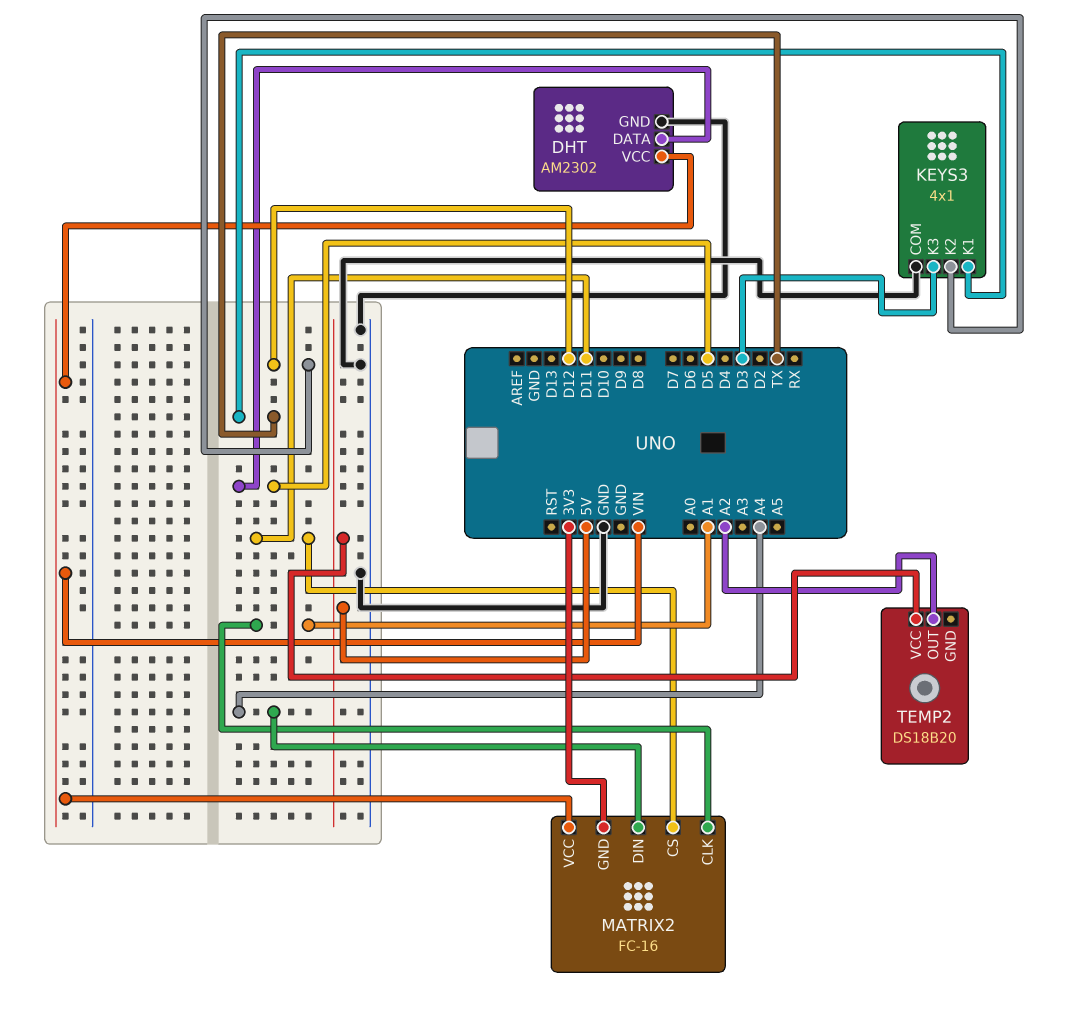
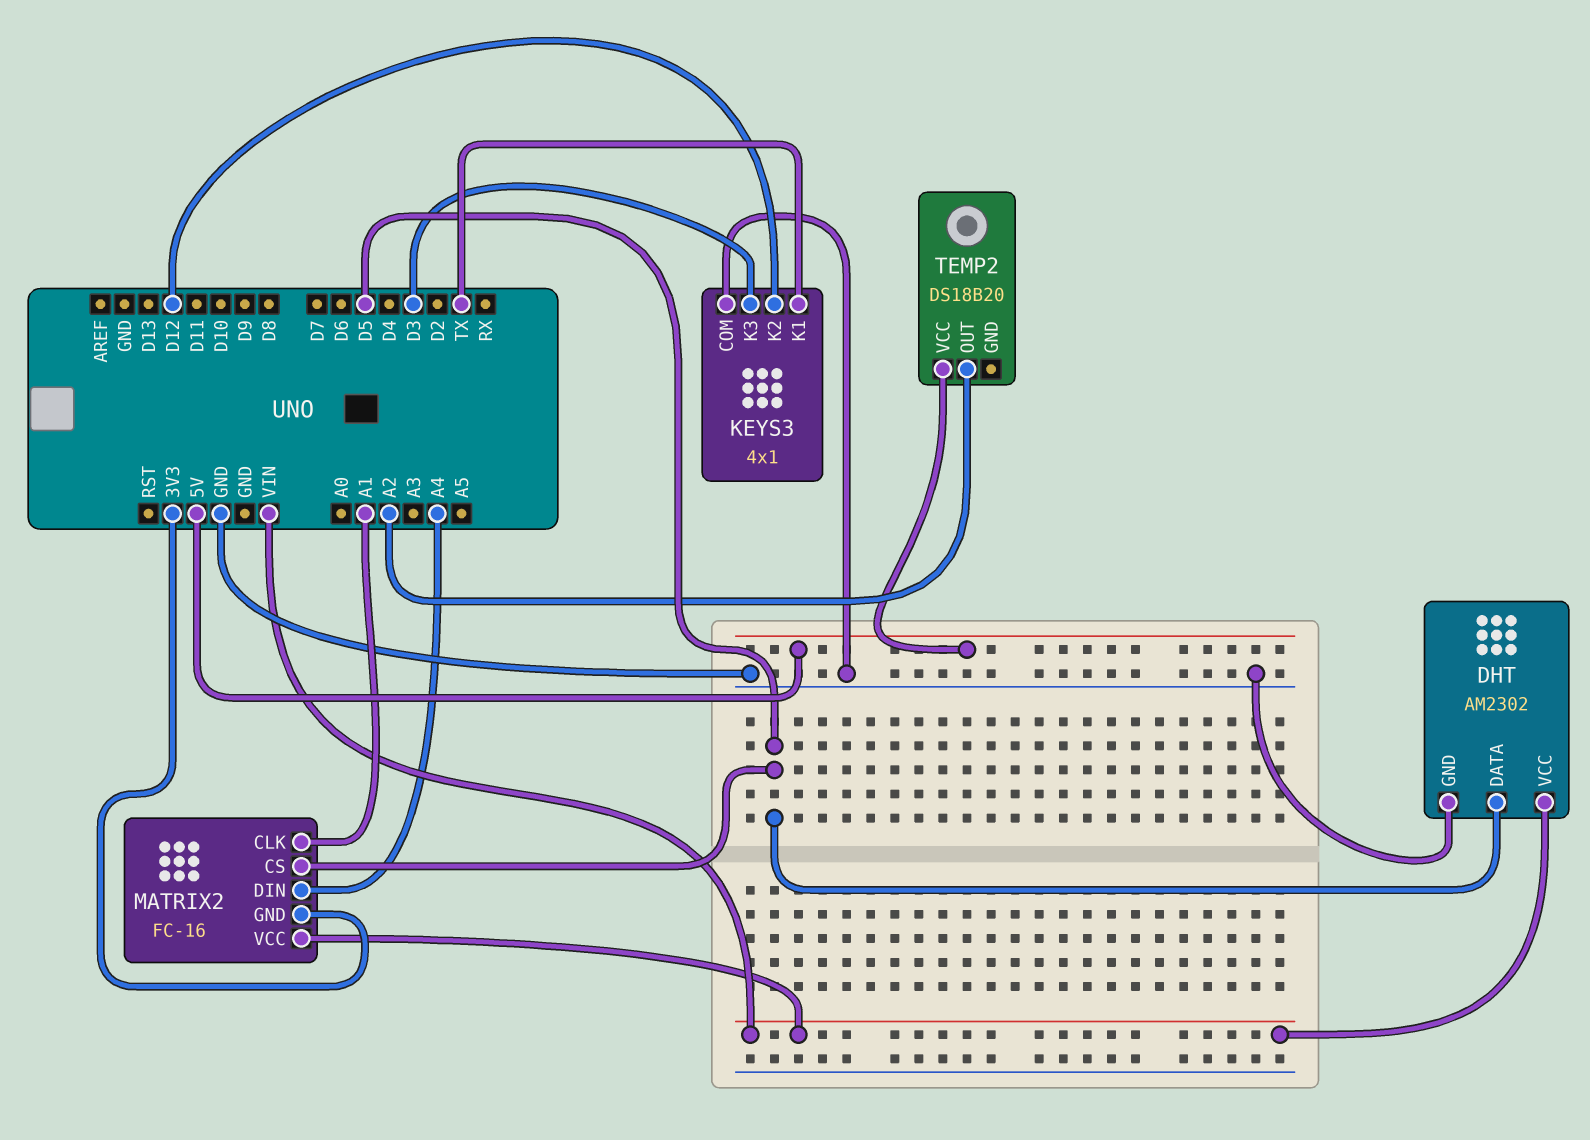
MATRIX2 pin CS: D11 -> D5

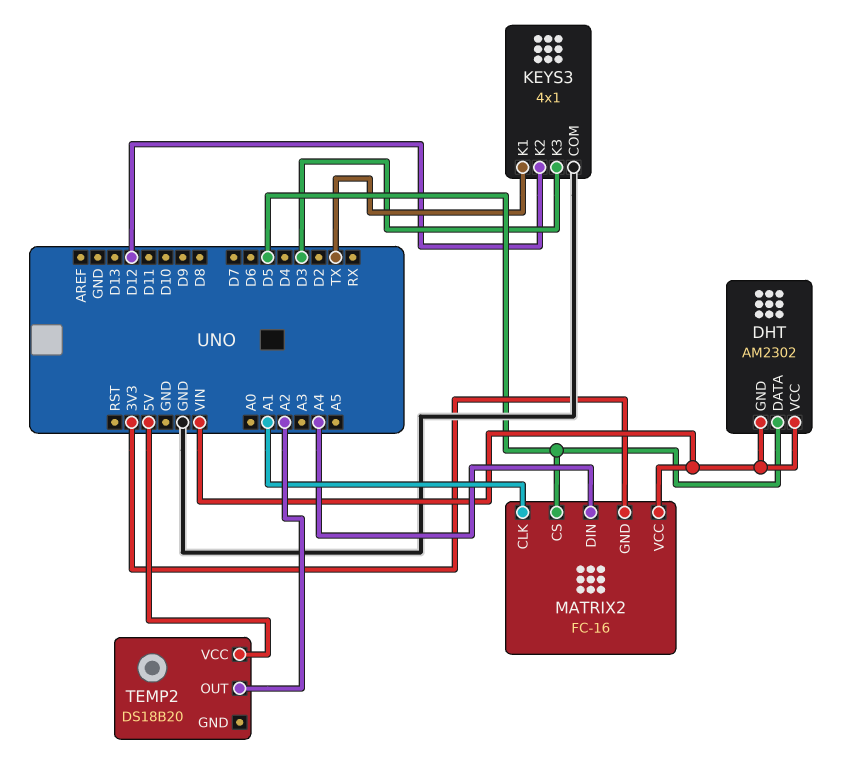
DHT pin GND: GND -> VIN

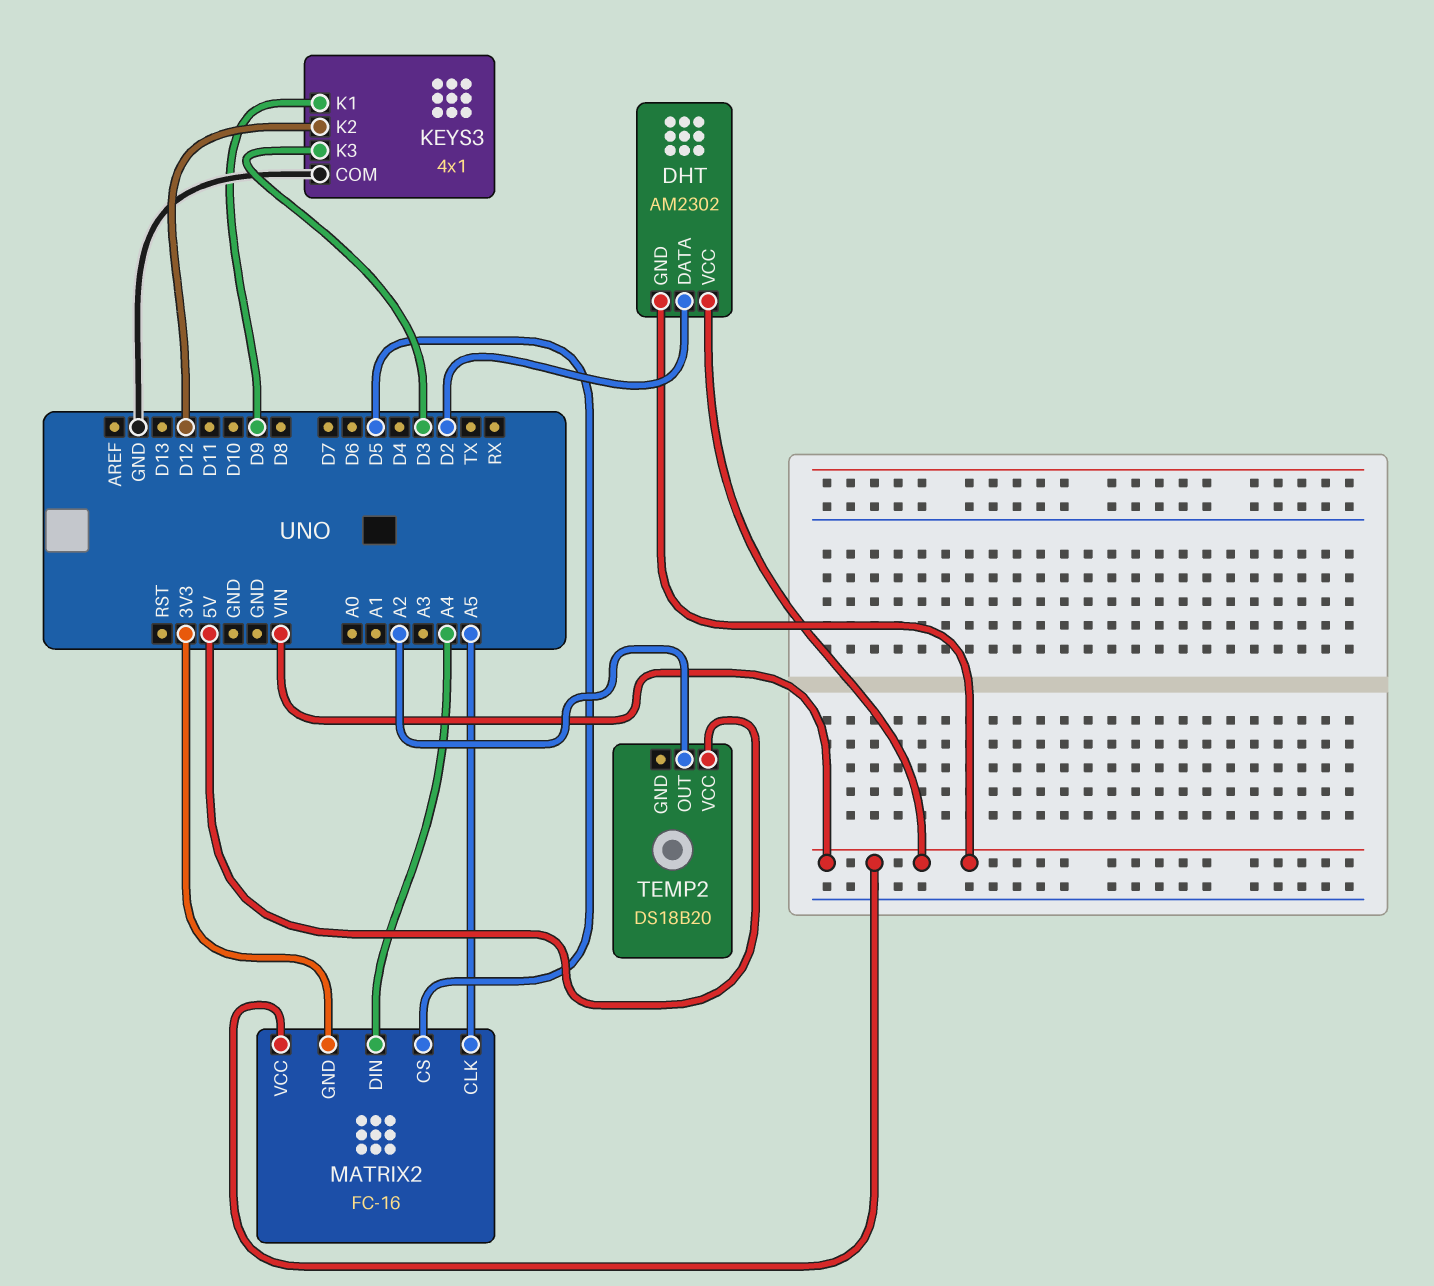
DHT pin DATA: D5 -> D2
KEYS3 pin K1: TX -> D9
MATRIX2 pin CLK: A1 -> A5

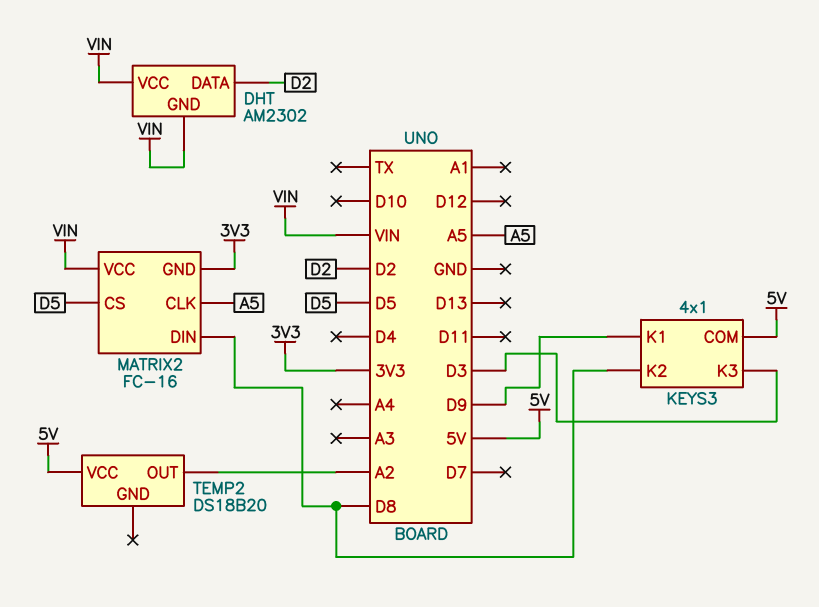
KEYS3 pin COM: GND -> 5V
KEYS3 pin K2: D12 -> D8
MATRIX2 pin DIN: A4 -> D8

